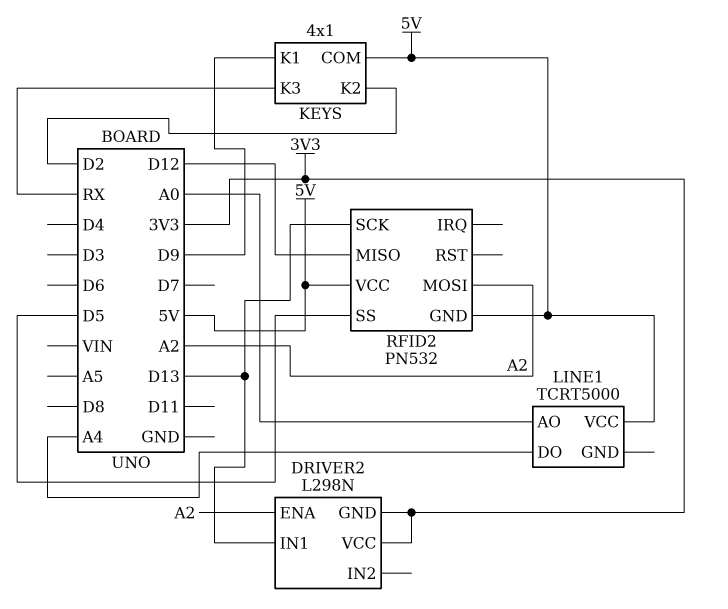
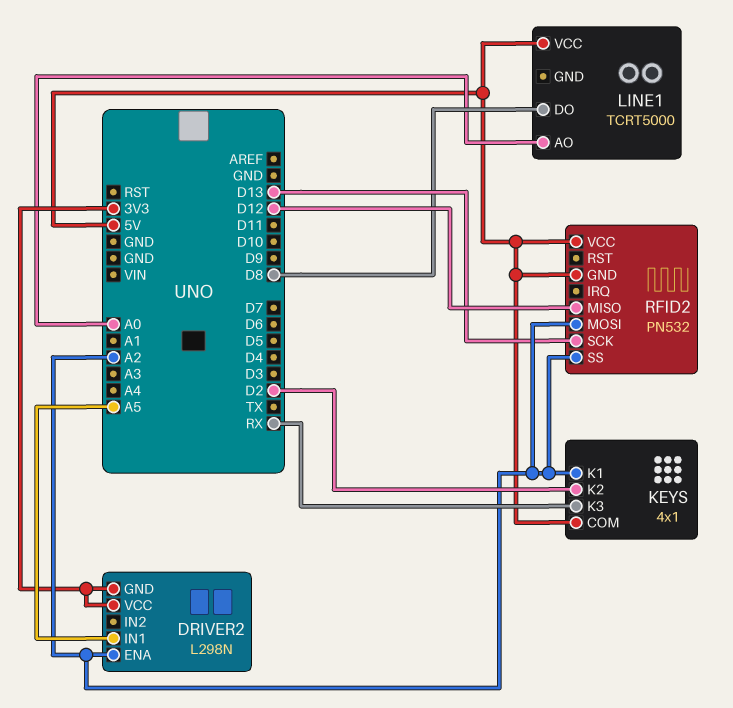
DRIVER2 pin IN1: D13 -> A5
KEYS pin K1: D9 -> A2
LINE1 pin DO: A4 -> D8
RFID2 pin SS: D5 -> A2

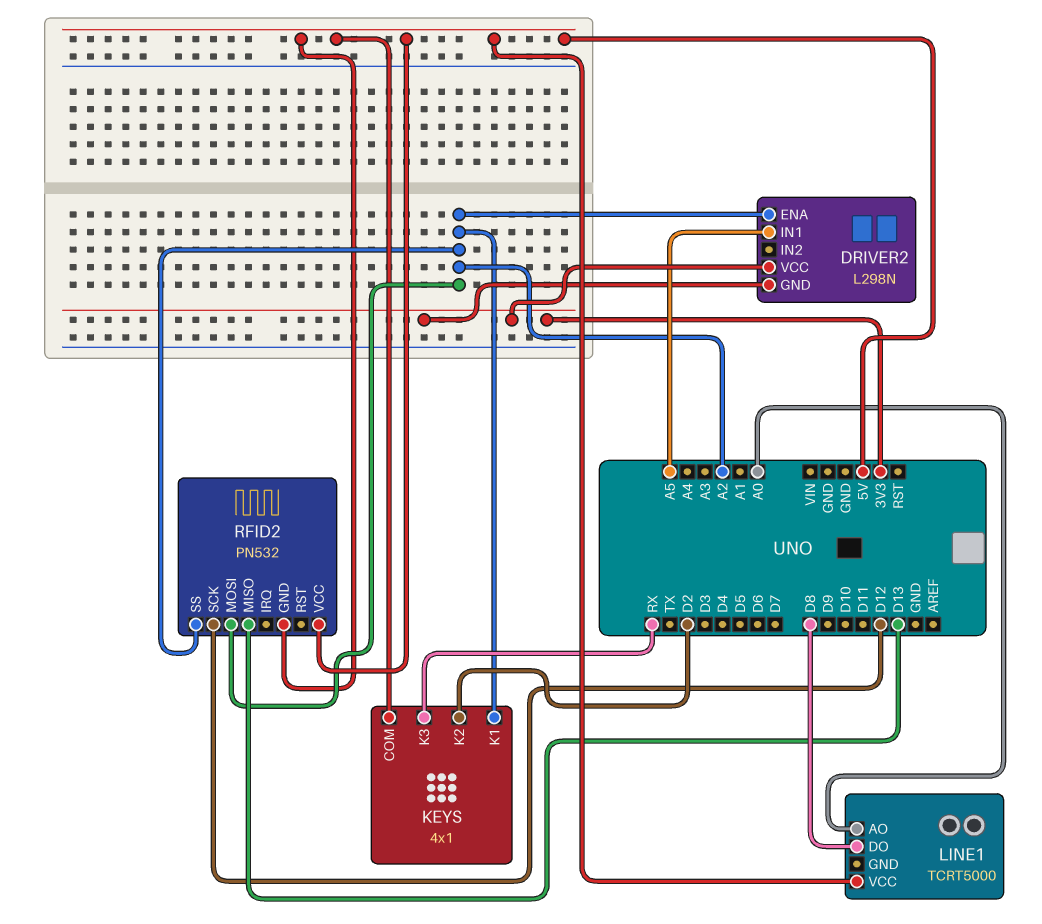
RFID2 pin MISO: D12 -> D13
RFID2 pin SCK: D13 -> D12

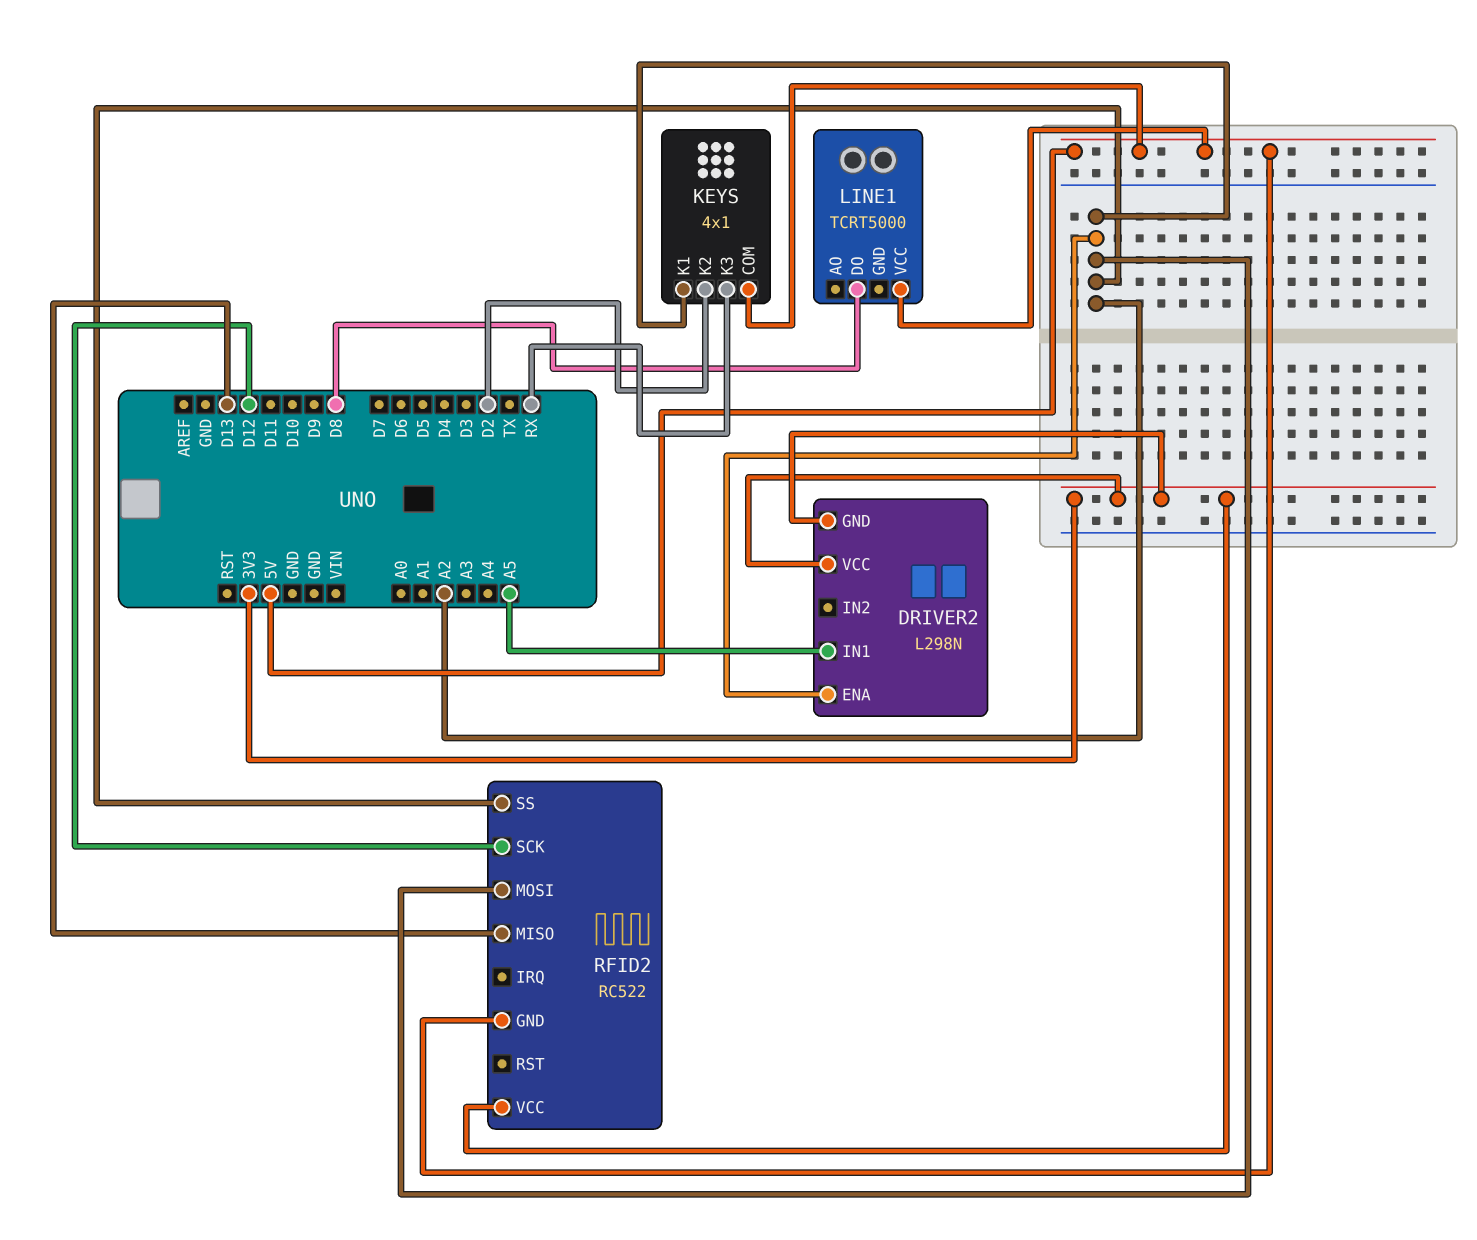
LINE1 pin AO: A0 -> none
RFID2: PN532 -> RC522
RFID2 pin VCC: 5V -> 3V3

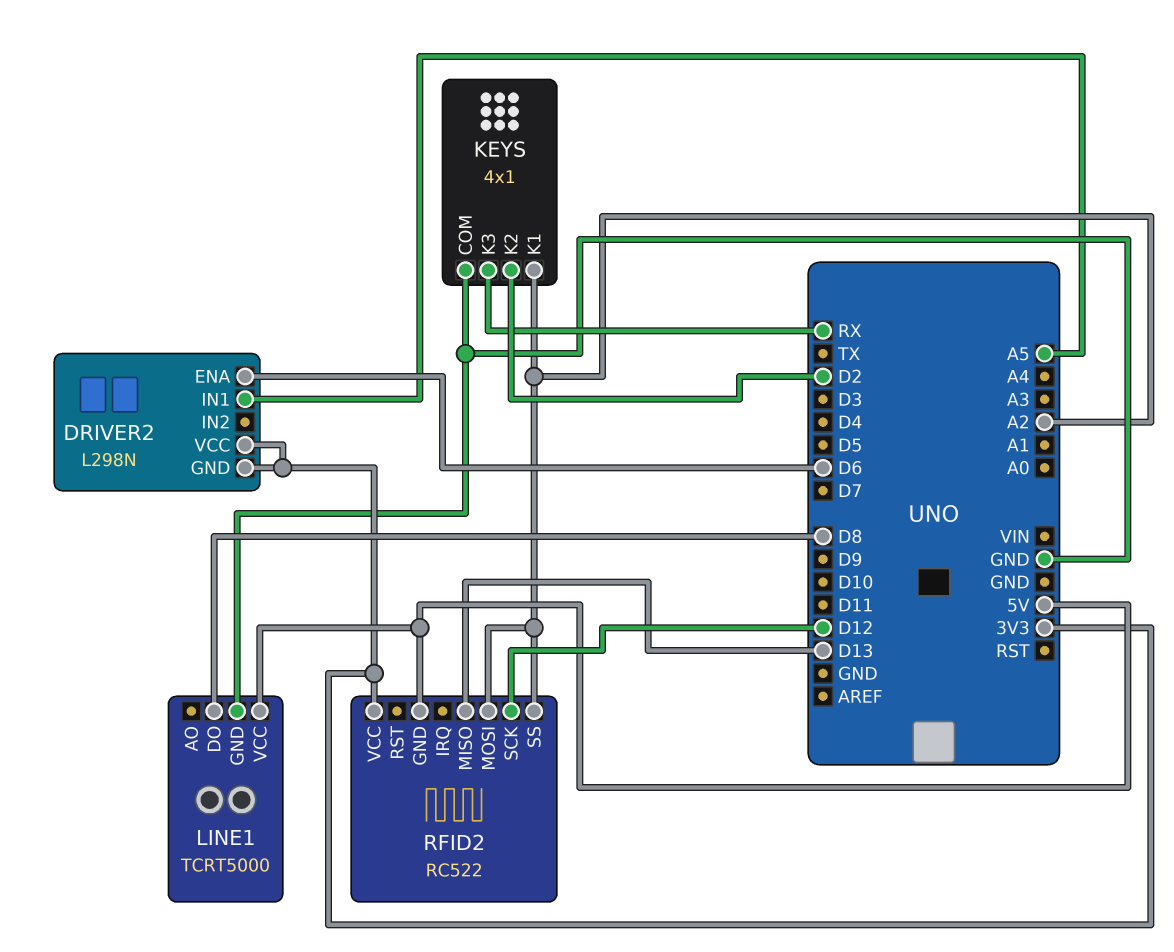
DRIVER2 pin ENA: A2 -> D6
KEYS pin COM: 5V -> GND
LINE1 pin GND: none -> GND

